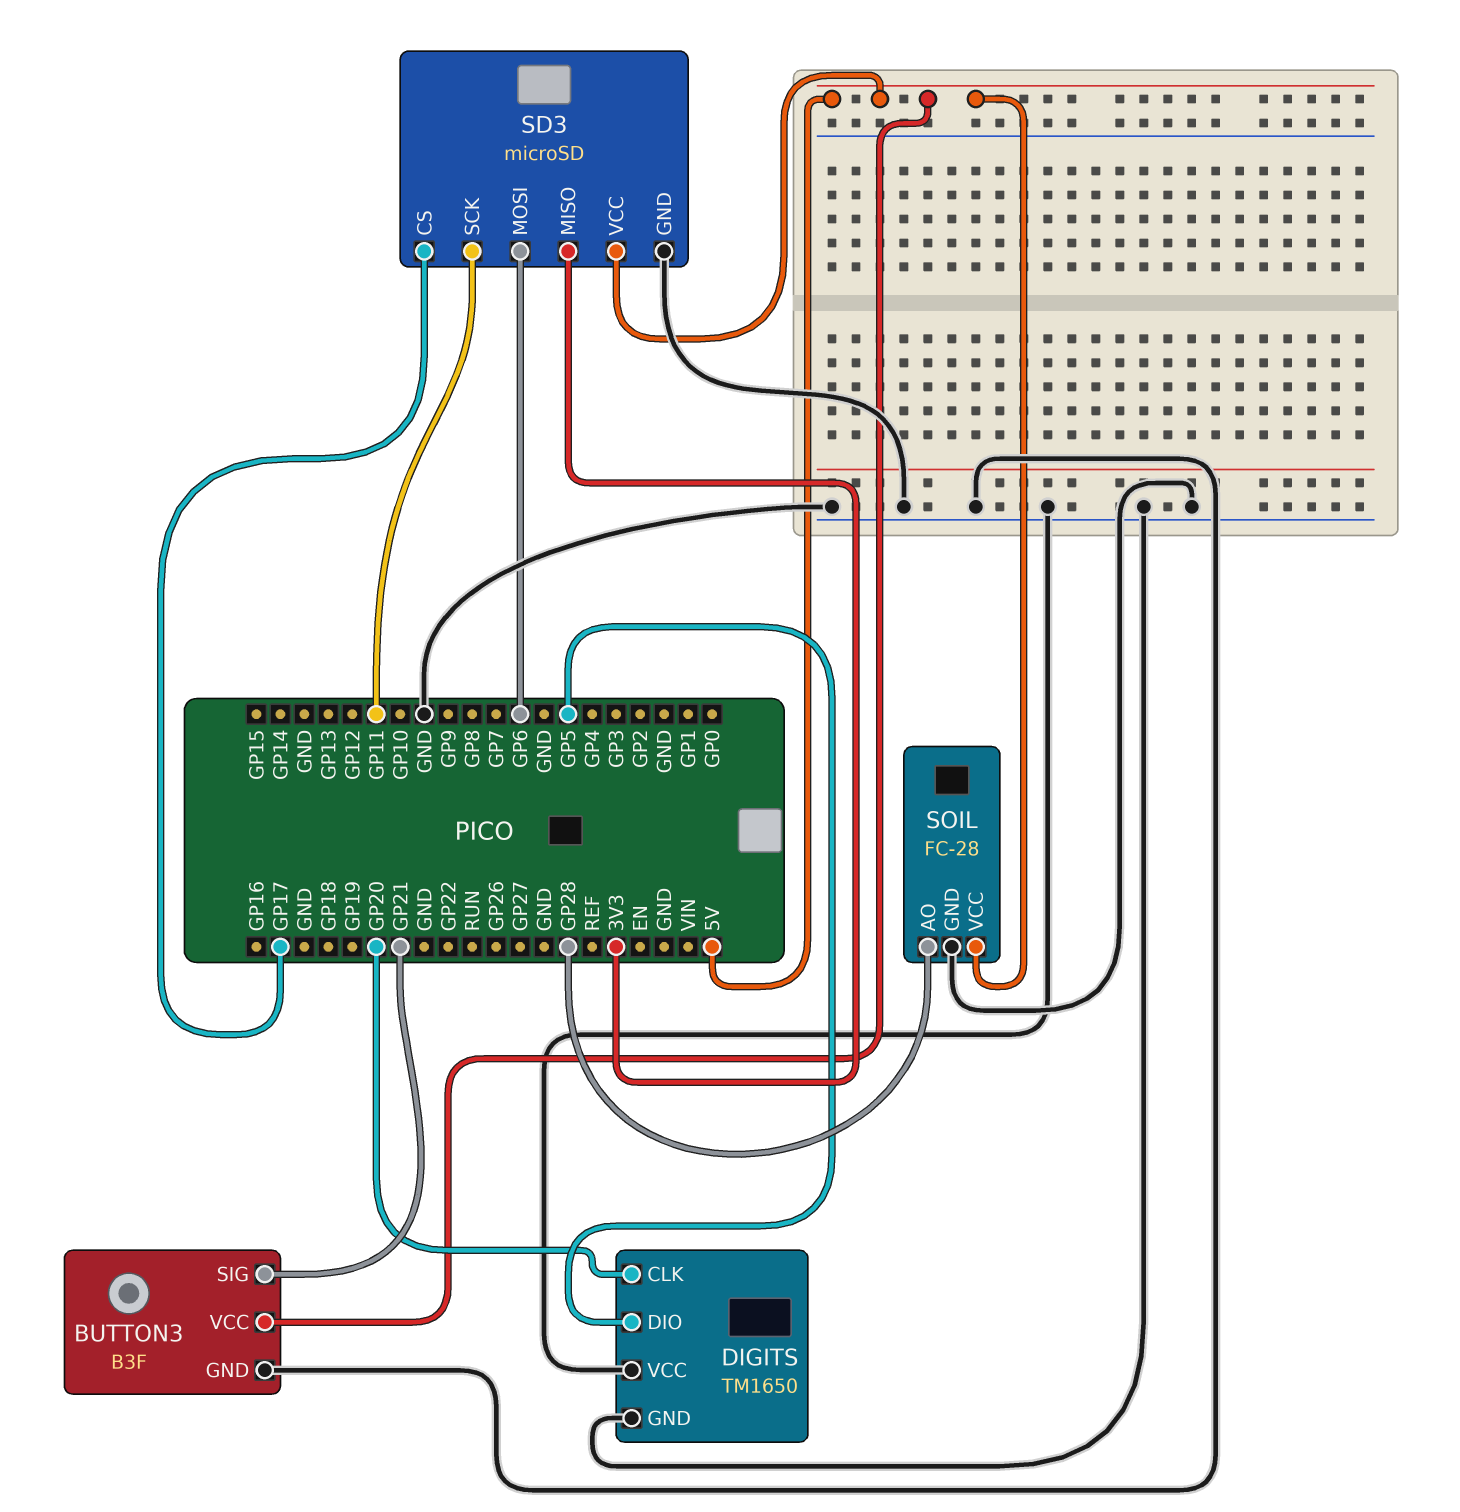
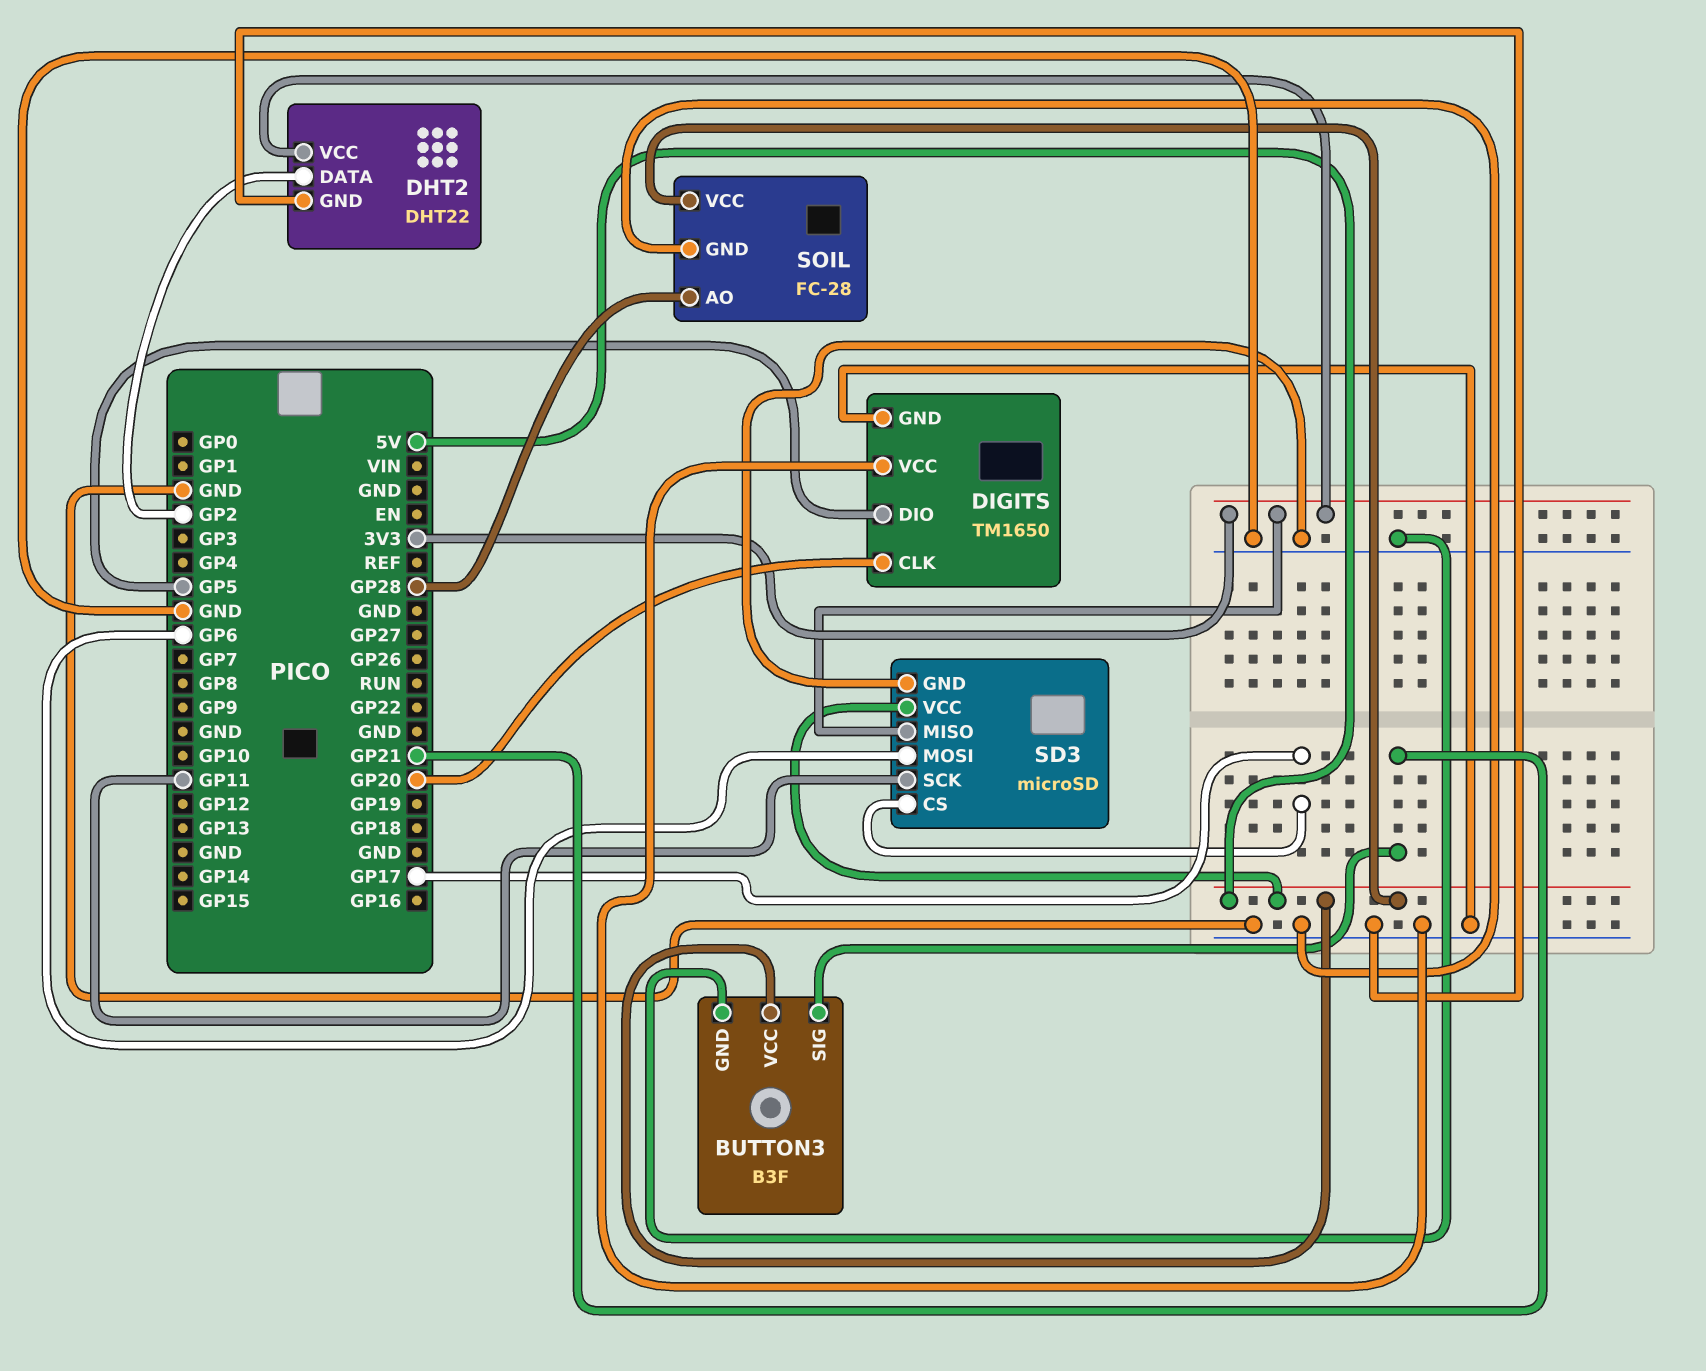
DHT2: none -> DHT22
DHT2 pin DATA: none -> GP2
DHT2 pin GND: none -> GND
DHT2 pin VCC: none -> 3V3

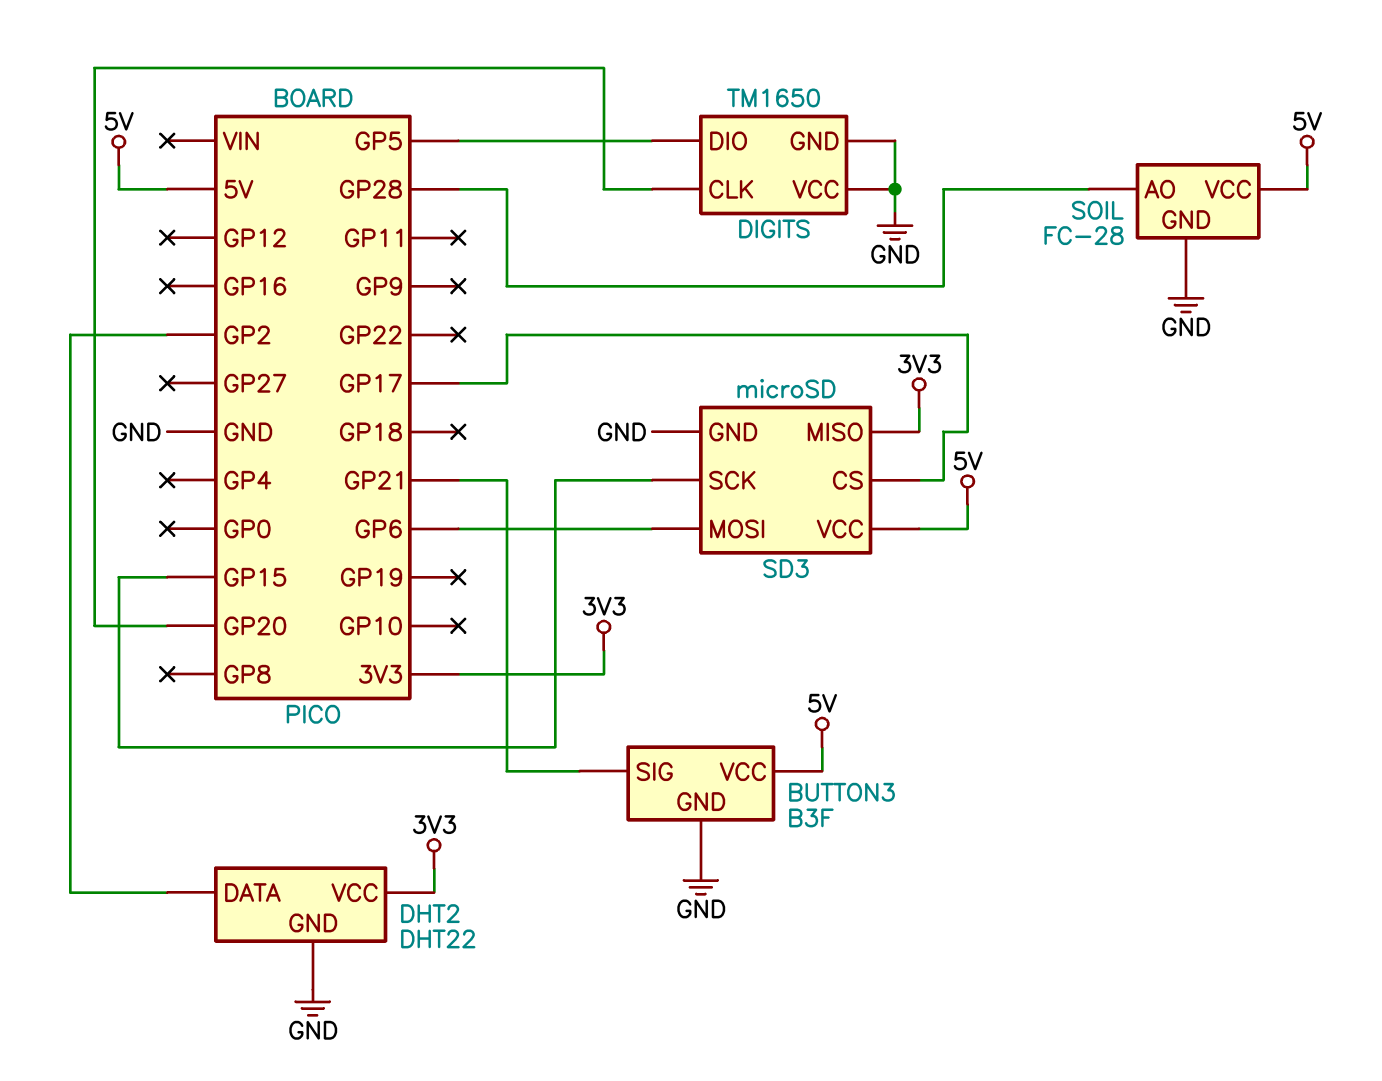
SD3 pin SCK: GP11 -> GP15

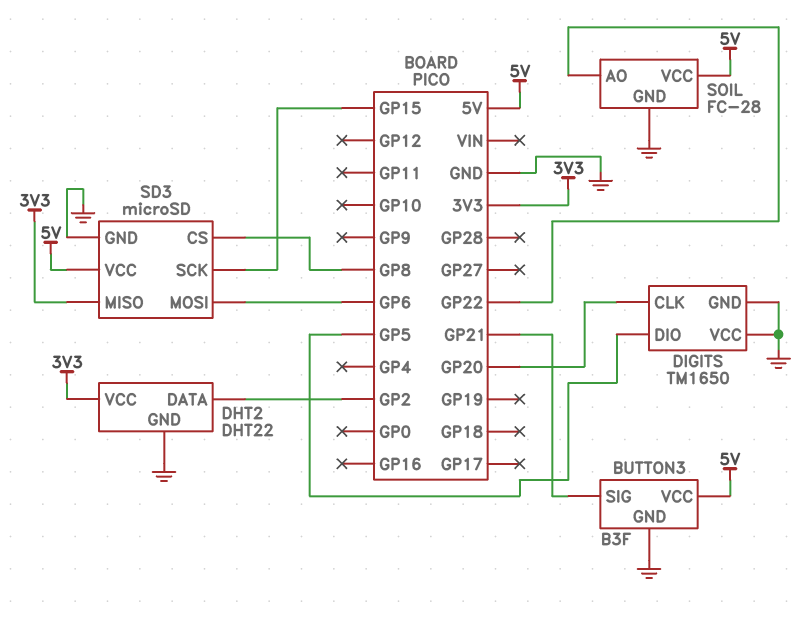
SD3 pin CS: GP17 -> GP8
SOIL pin AO: GP28 -> GP22

